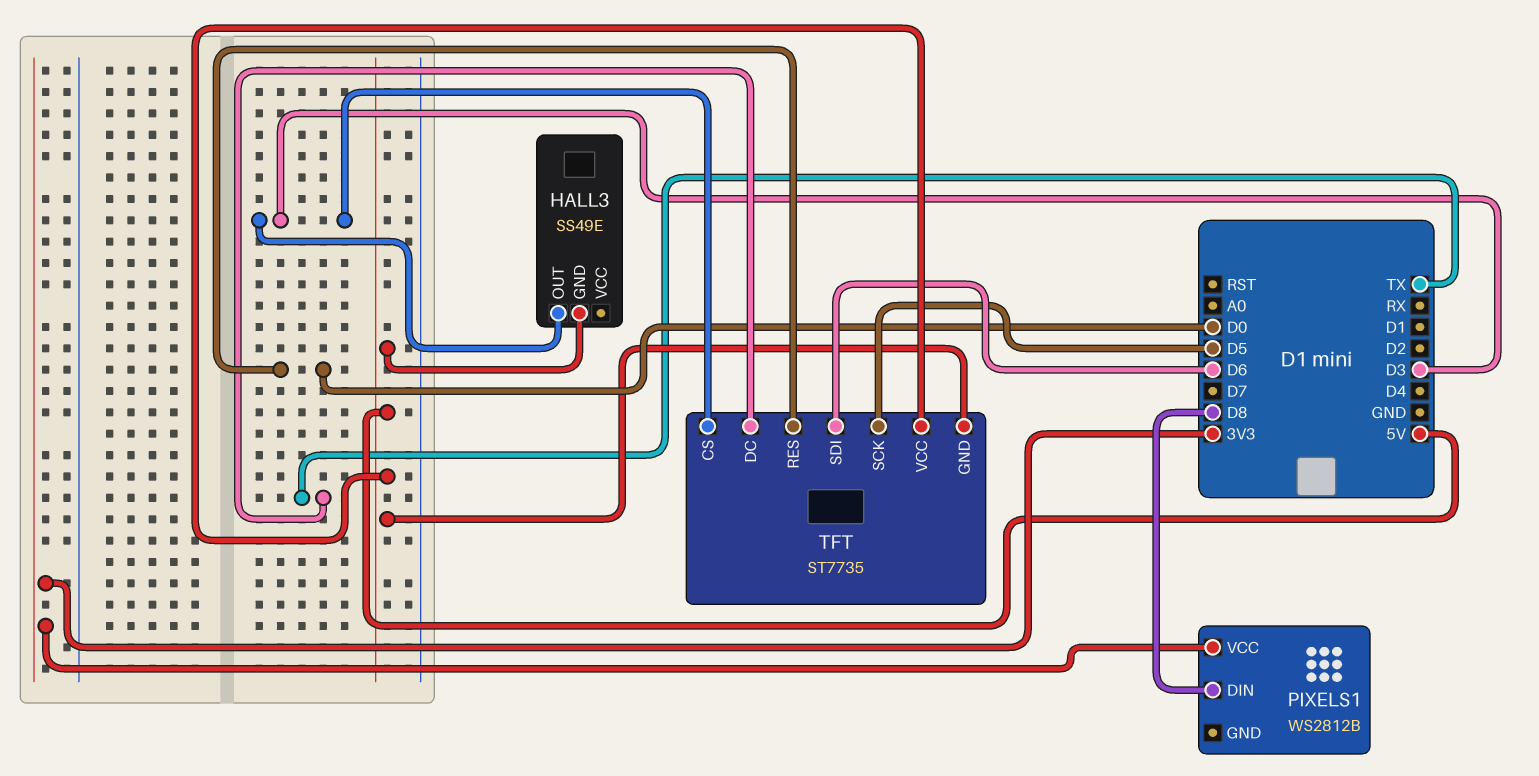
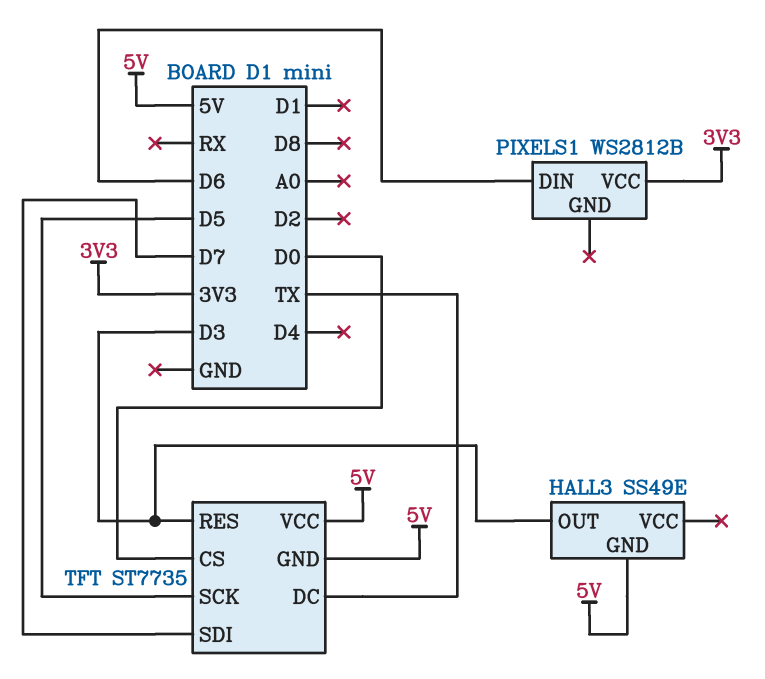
PIXELS1 pin DIN: D8 -> D6
TFT pin CS: D3 -> D0
TFT pin RES: D0 -> D3
TFT pin SDI: D6 -> D7

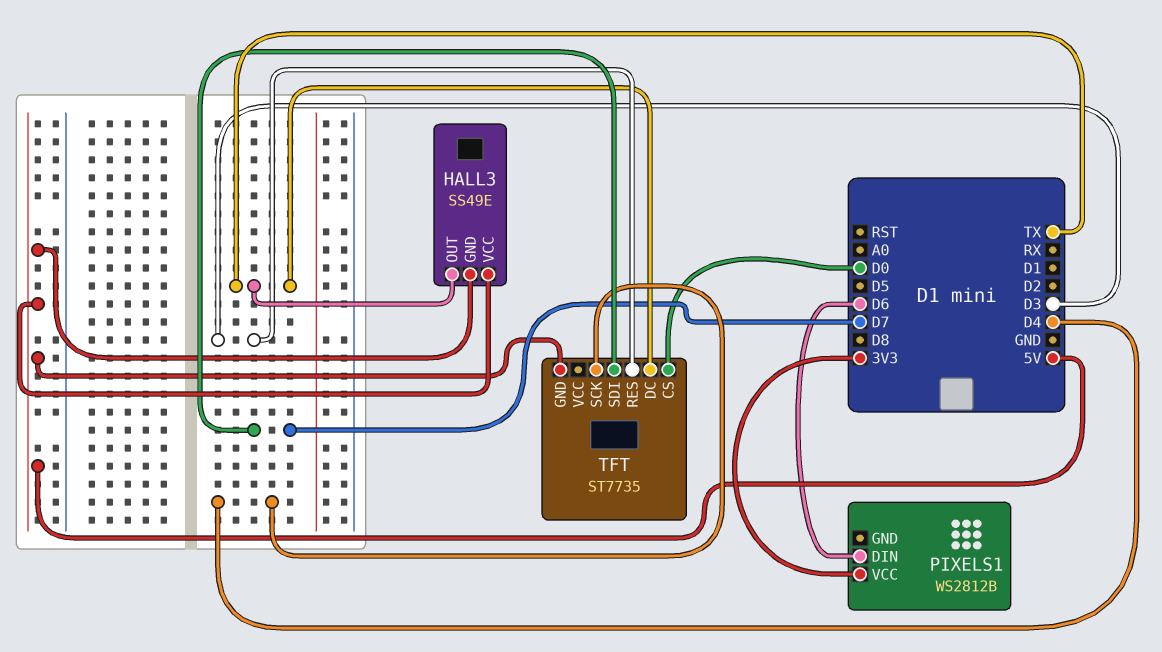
HALL3 pin OUT: D3 -> TX
HALL3 pin VCC: none -> 5V
TFT pin SCK: D5 -> D4
TFT pin VCC: 5V -> none

